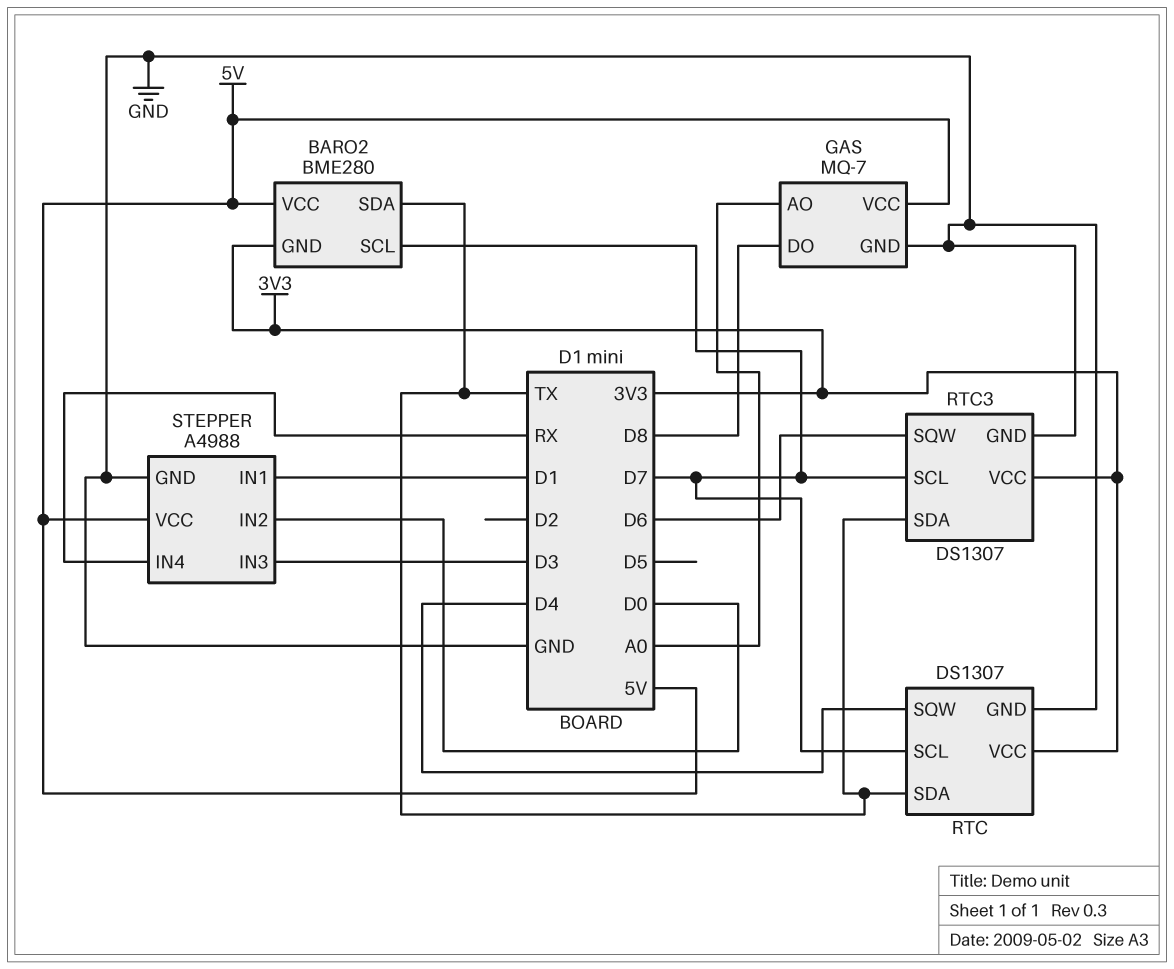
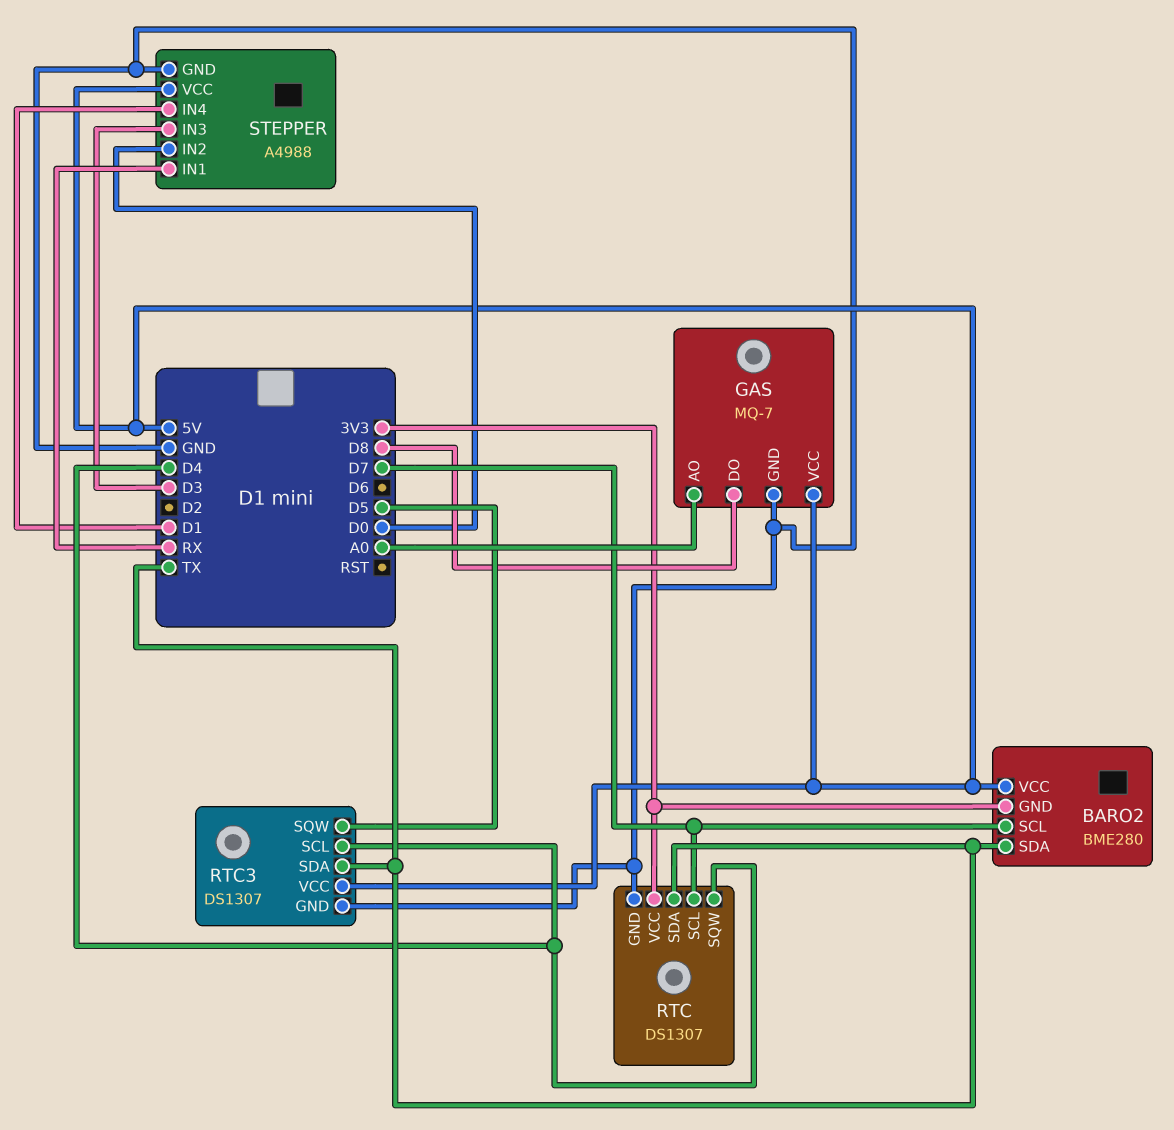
RTC3 pin SCL: D7 -> D4
RTC3 pin SQW: D6 -> D5
RTC3 pin VCC: 3V3 -> 5V
STEPPER pin IN1: D1 -> RX
STEPPER pin IN4: RX -> D1

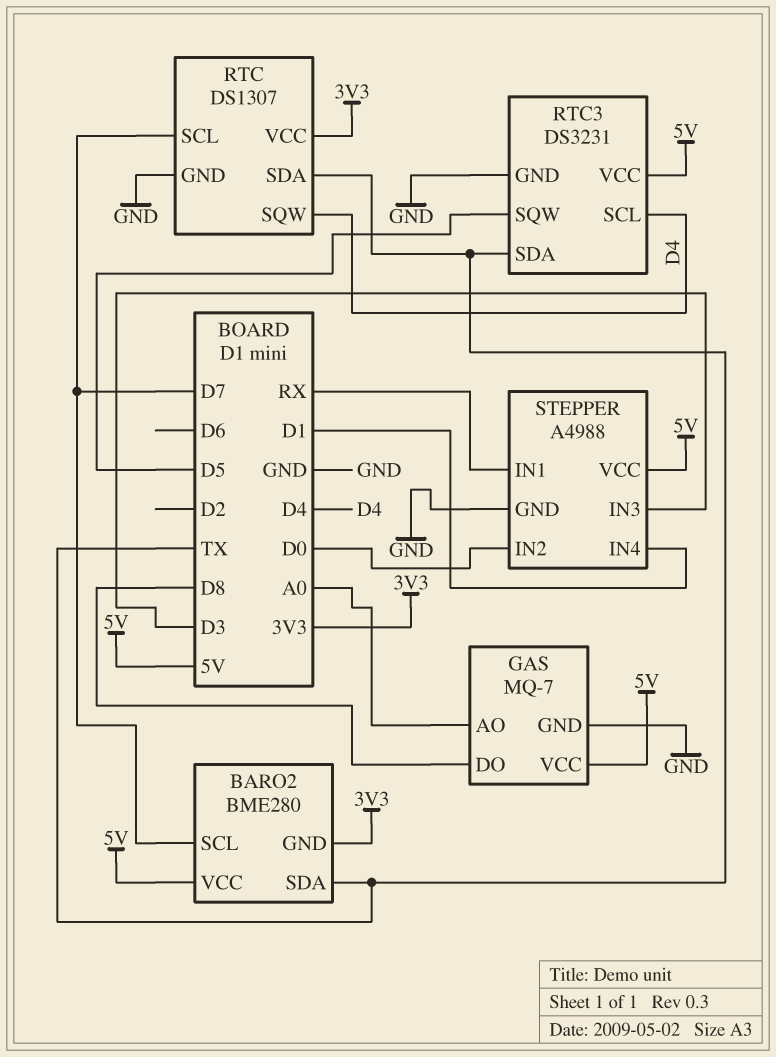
RTC3: DS1307 -> DS3231

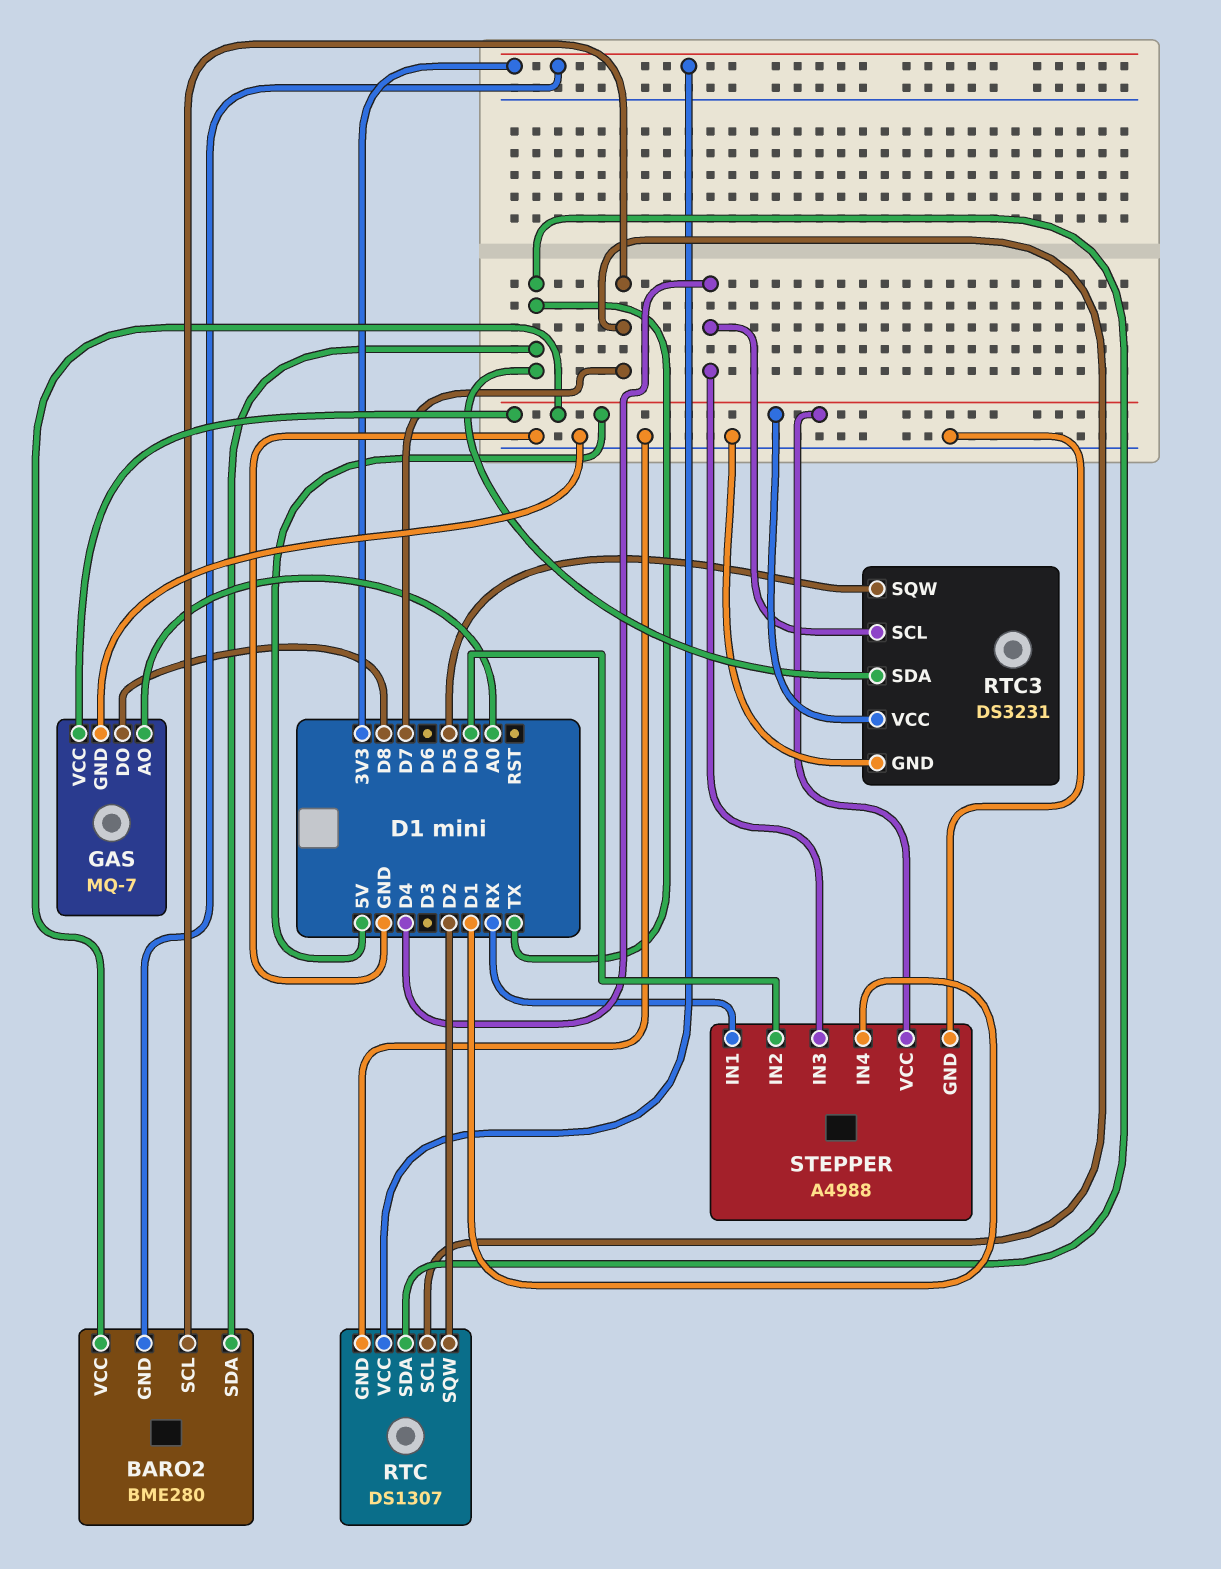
RTC pin SQW: D4 -> D2
STEPPER pin IN3: D3 -> D4

